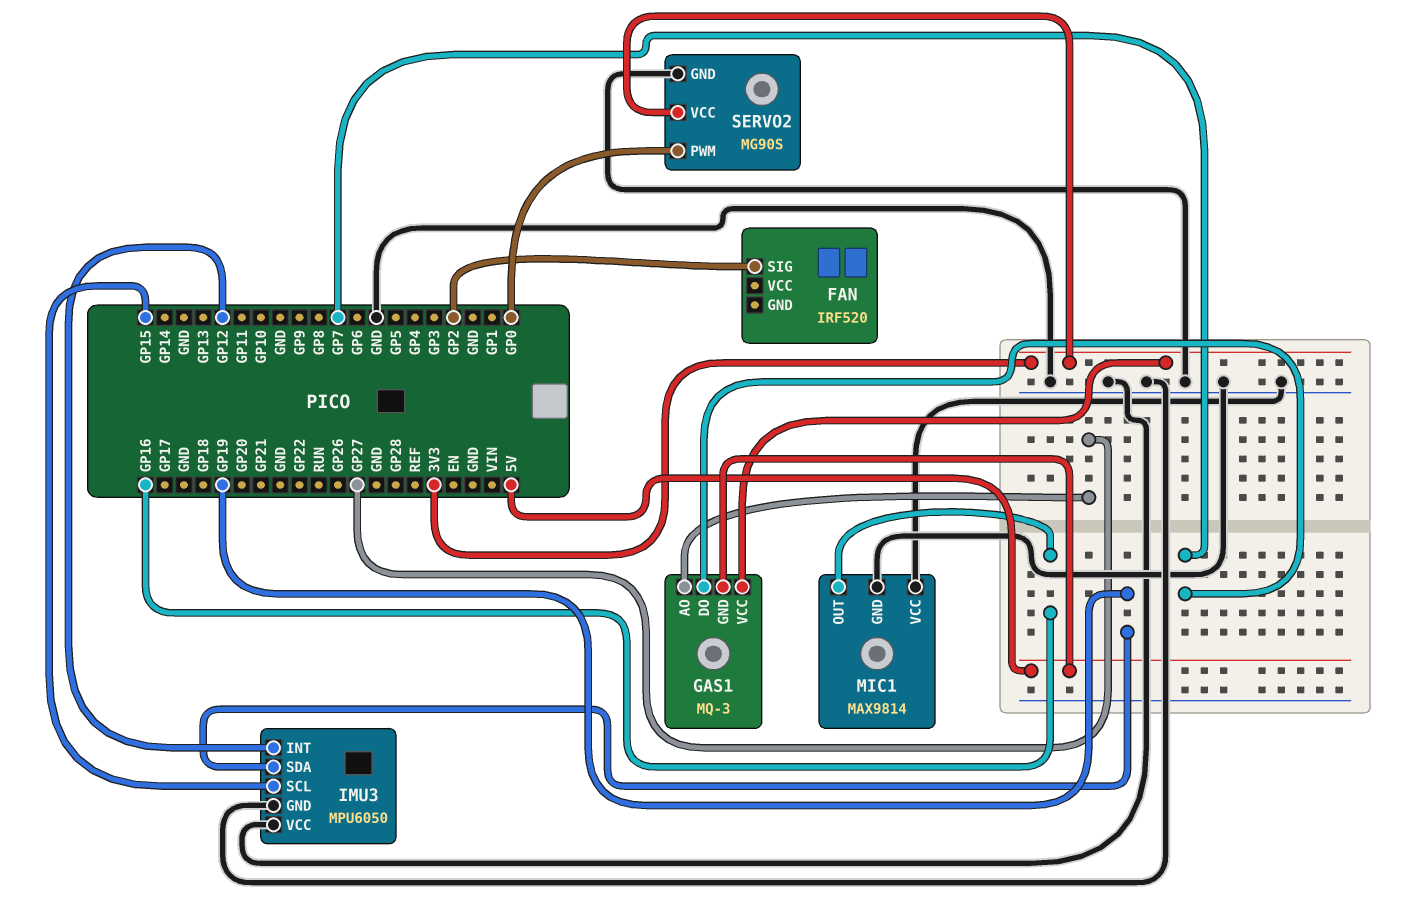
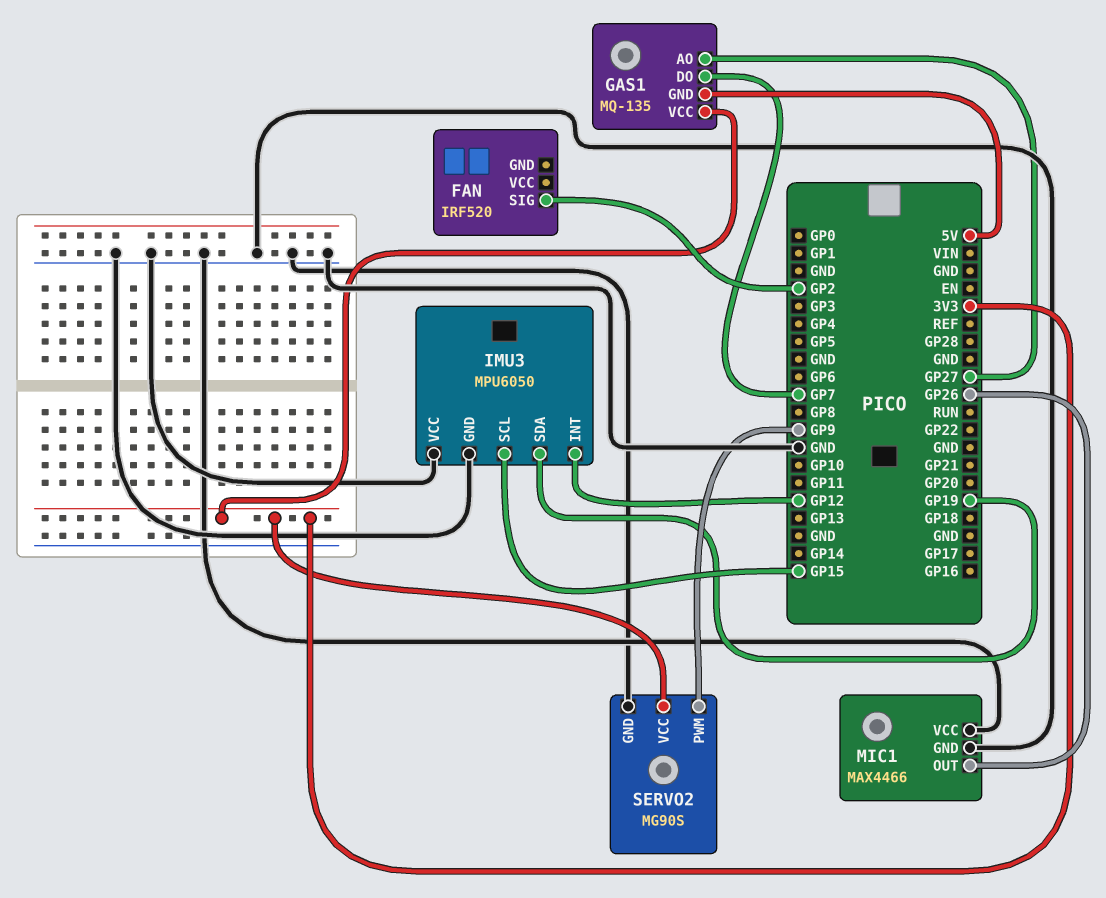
GAS1: MQ-3 -> MQ-135
MIC1: MAX9814 -> MAX4466
MIC1 pin OUT: GP16 -> GP26
SERVO2 pin PWM: GP0 -> GP9

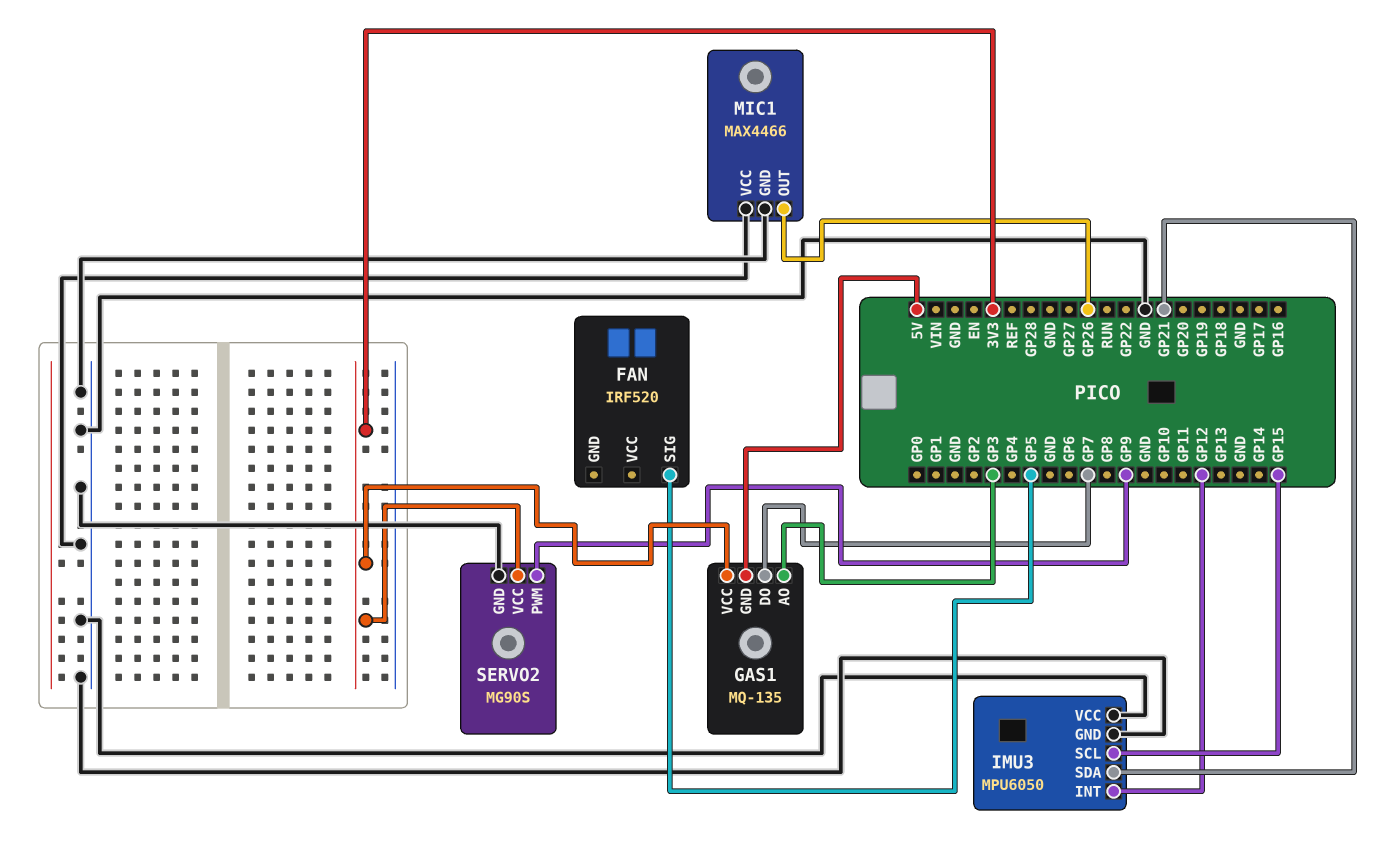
FAN pin SIG: GP2 -> GP5
GAS1 pin AO: GP27 -> GP3
IMU3 pin SDA: GP19 -> GP21

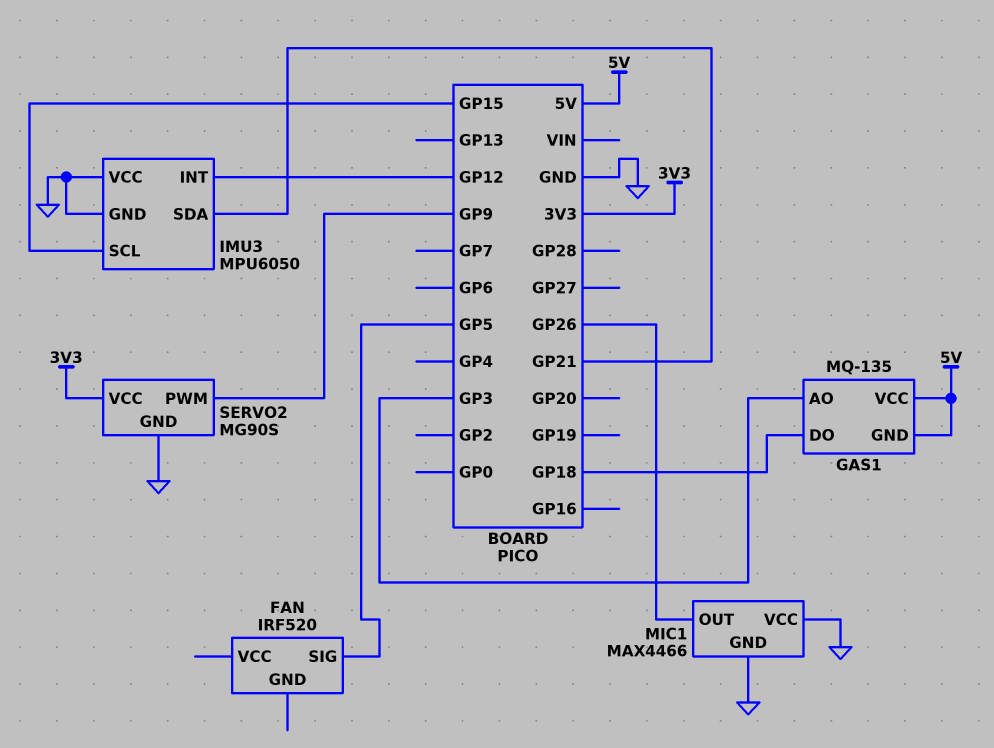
GAS1 pin DO: GP7 -> GP18
GAS1 pin VCC: 3V3 -> 5V

